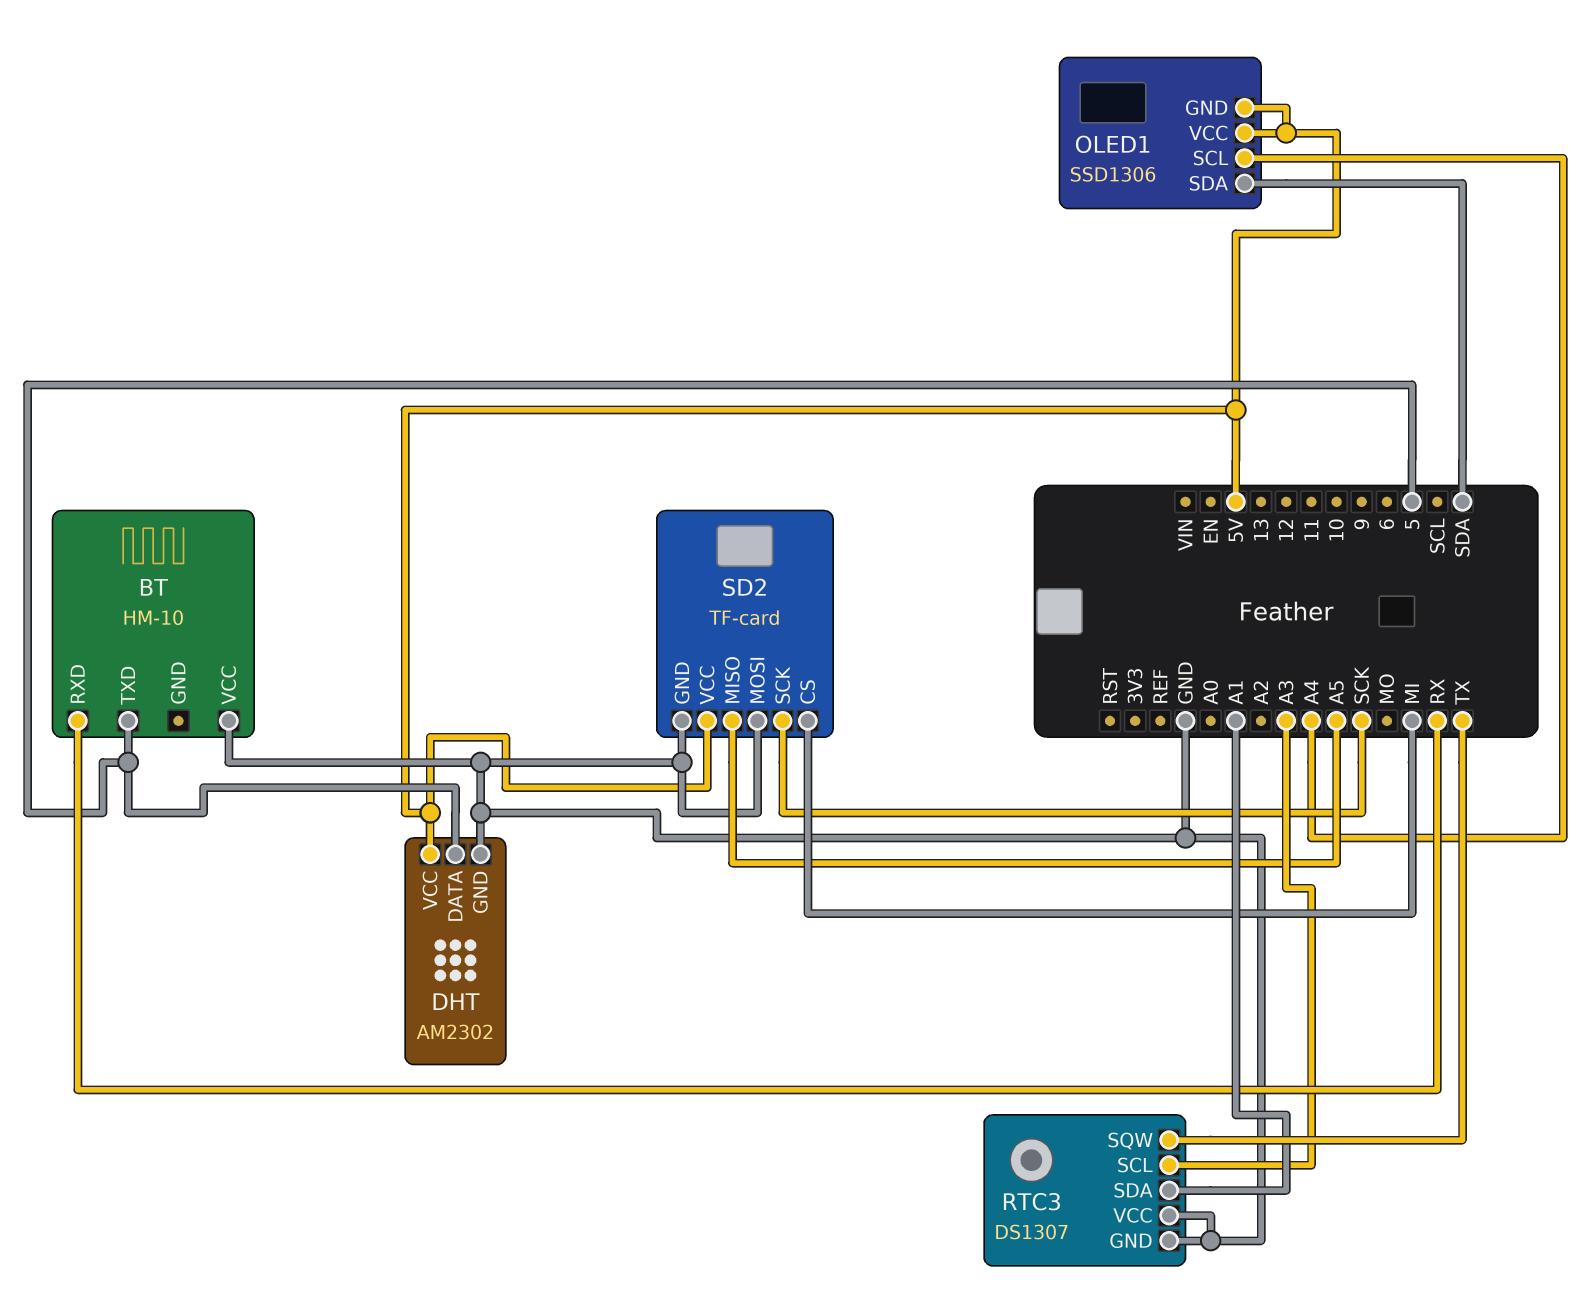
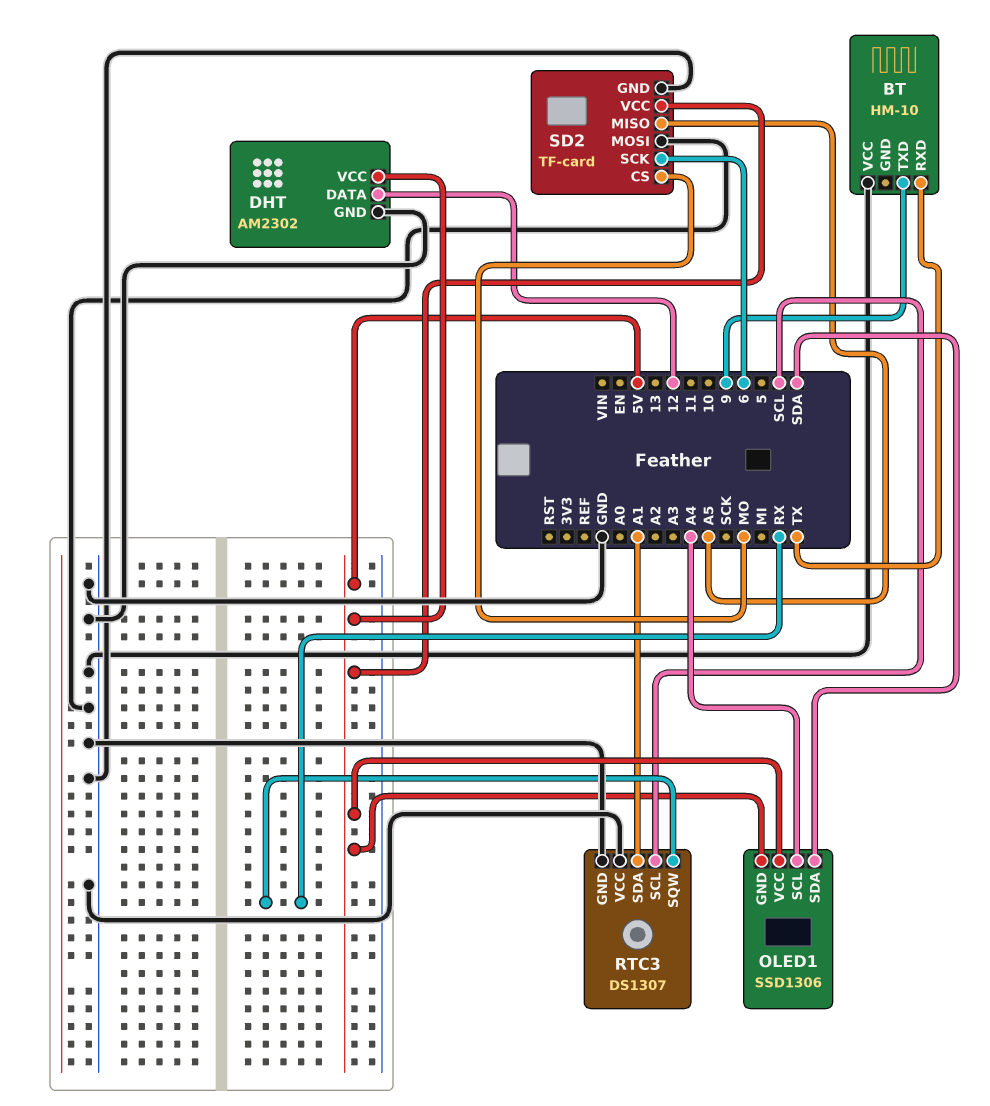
BT pin RXD: RX -> TX
BT pin TXD: 5 -> 9
DHT pin DATA: 5 -> 12
RTC3 pin SCL: A3 -> SCL
RTC3 pin SQW: TX -> RX
SD2 pin CS: MI -> MO
SD2 pin SCK: SCK -> 6

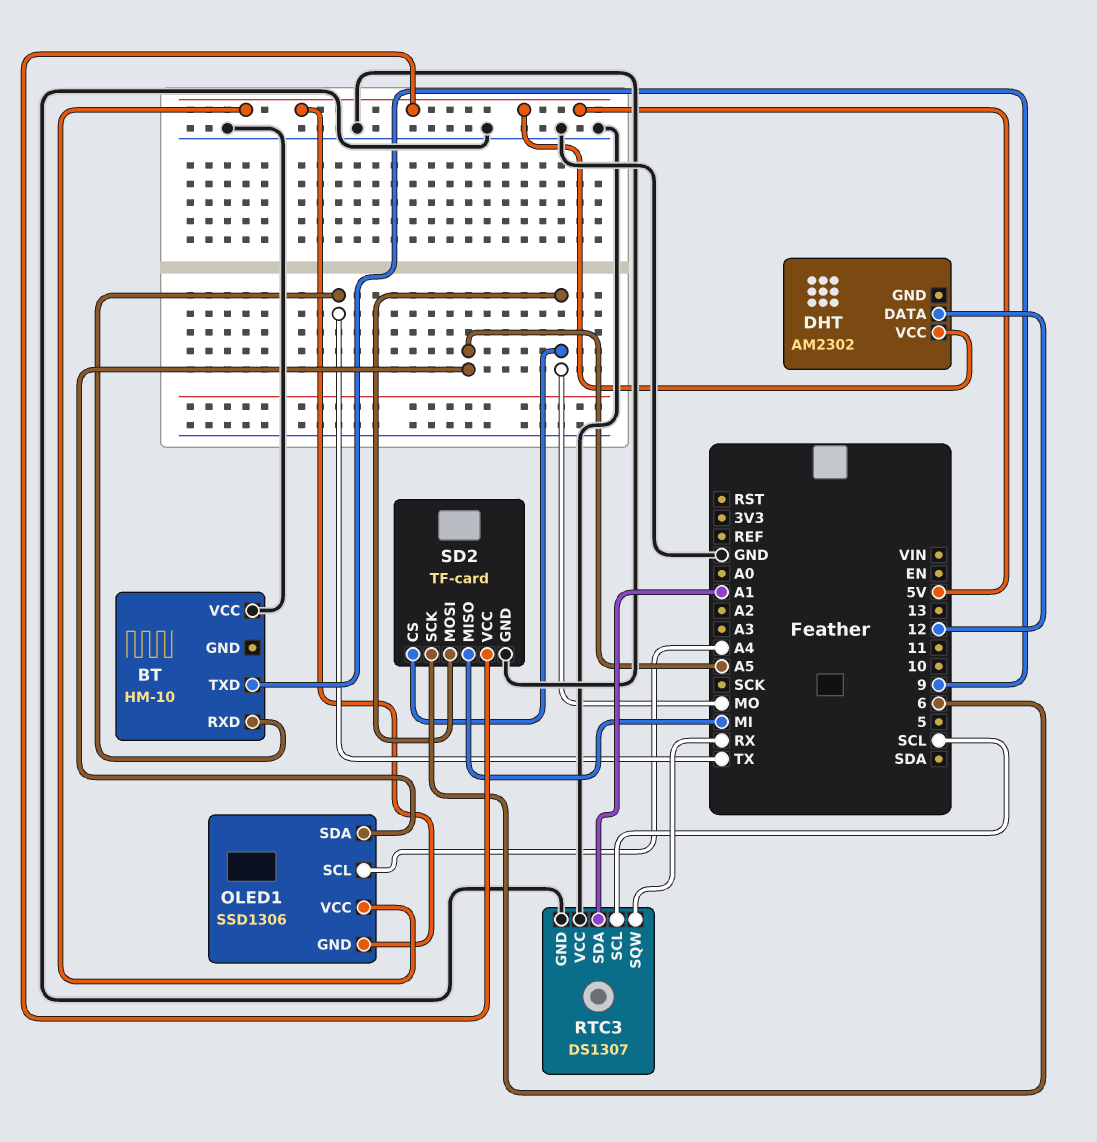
DHT pin GND: GND -> none
OLED1 pin SDA: SDA -> A5
SD2 pin MISO: A5 -> MI
SD2 pin MOSI: GND -> MO

